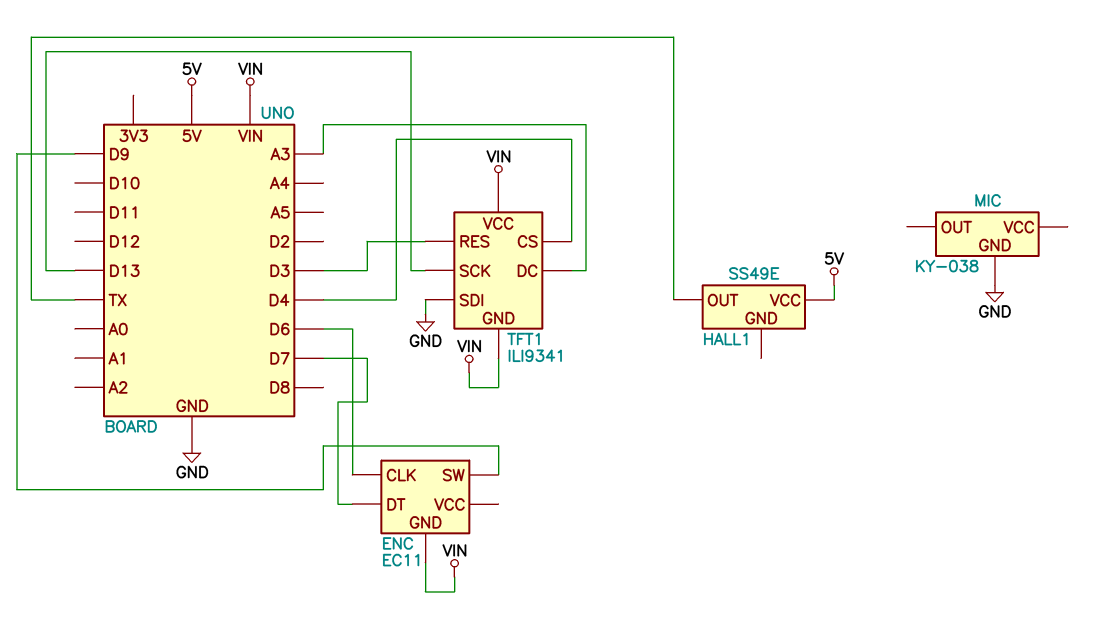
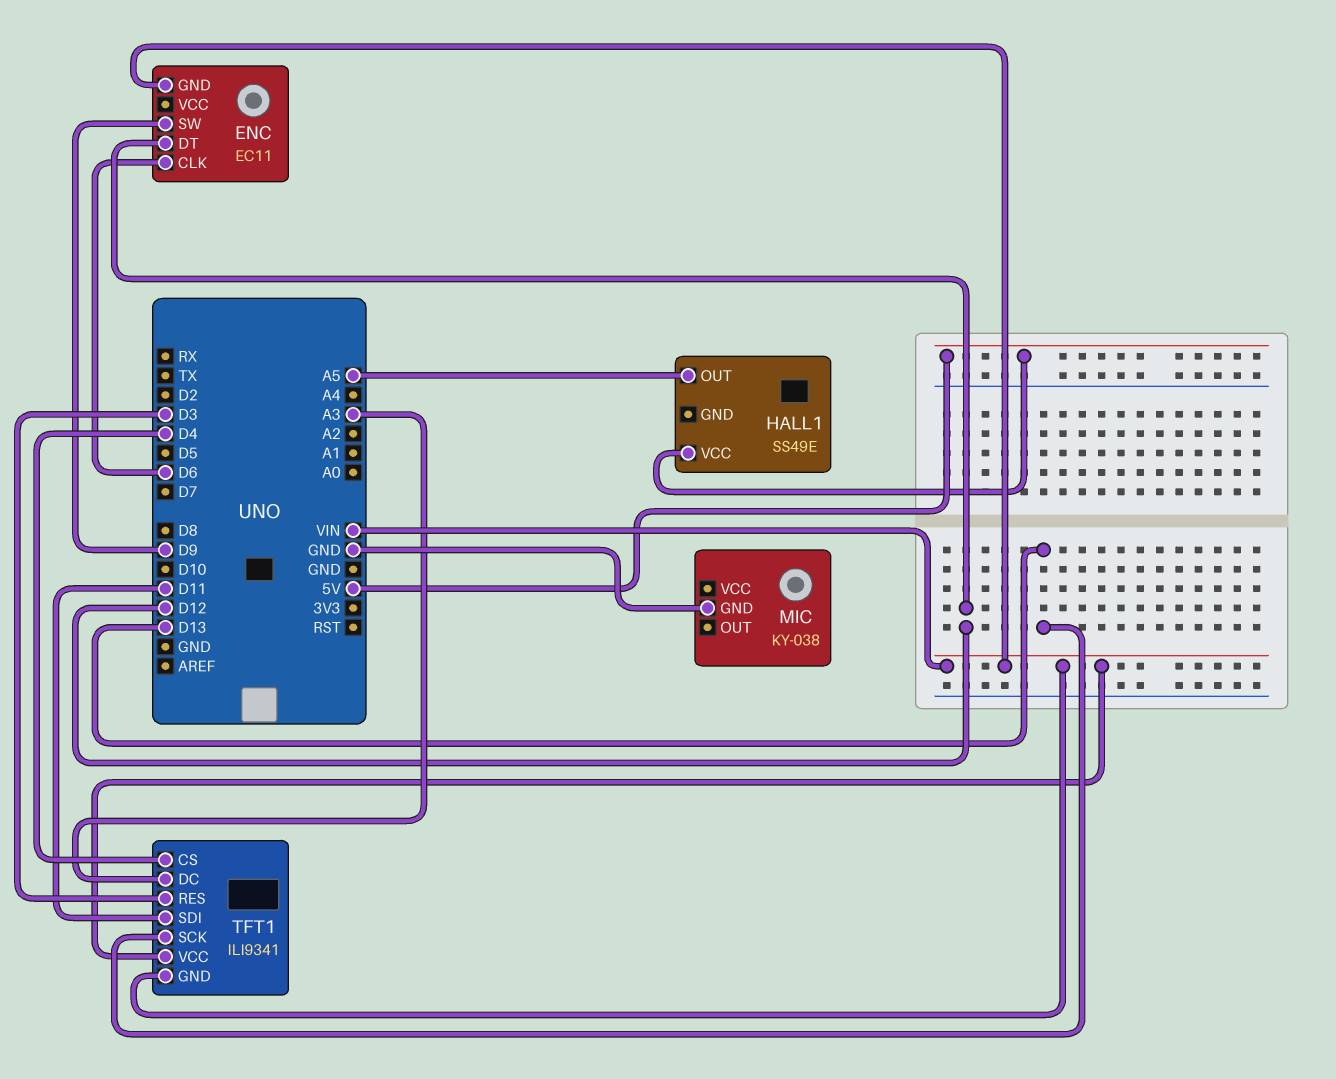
ENC pin DT: D7 -> D12
HALL1 pin OUT: TX -> A5
TFT1 pin SDI: GND -> D11

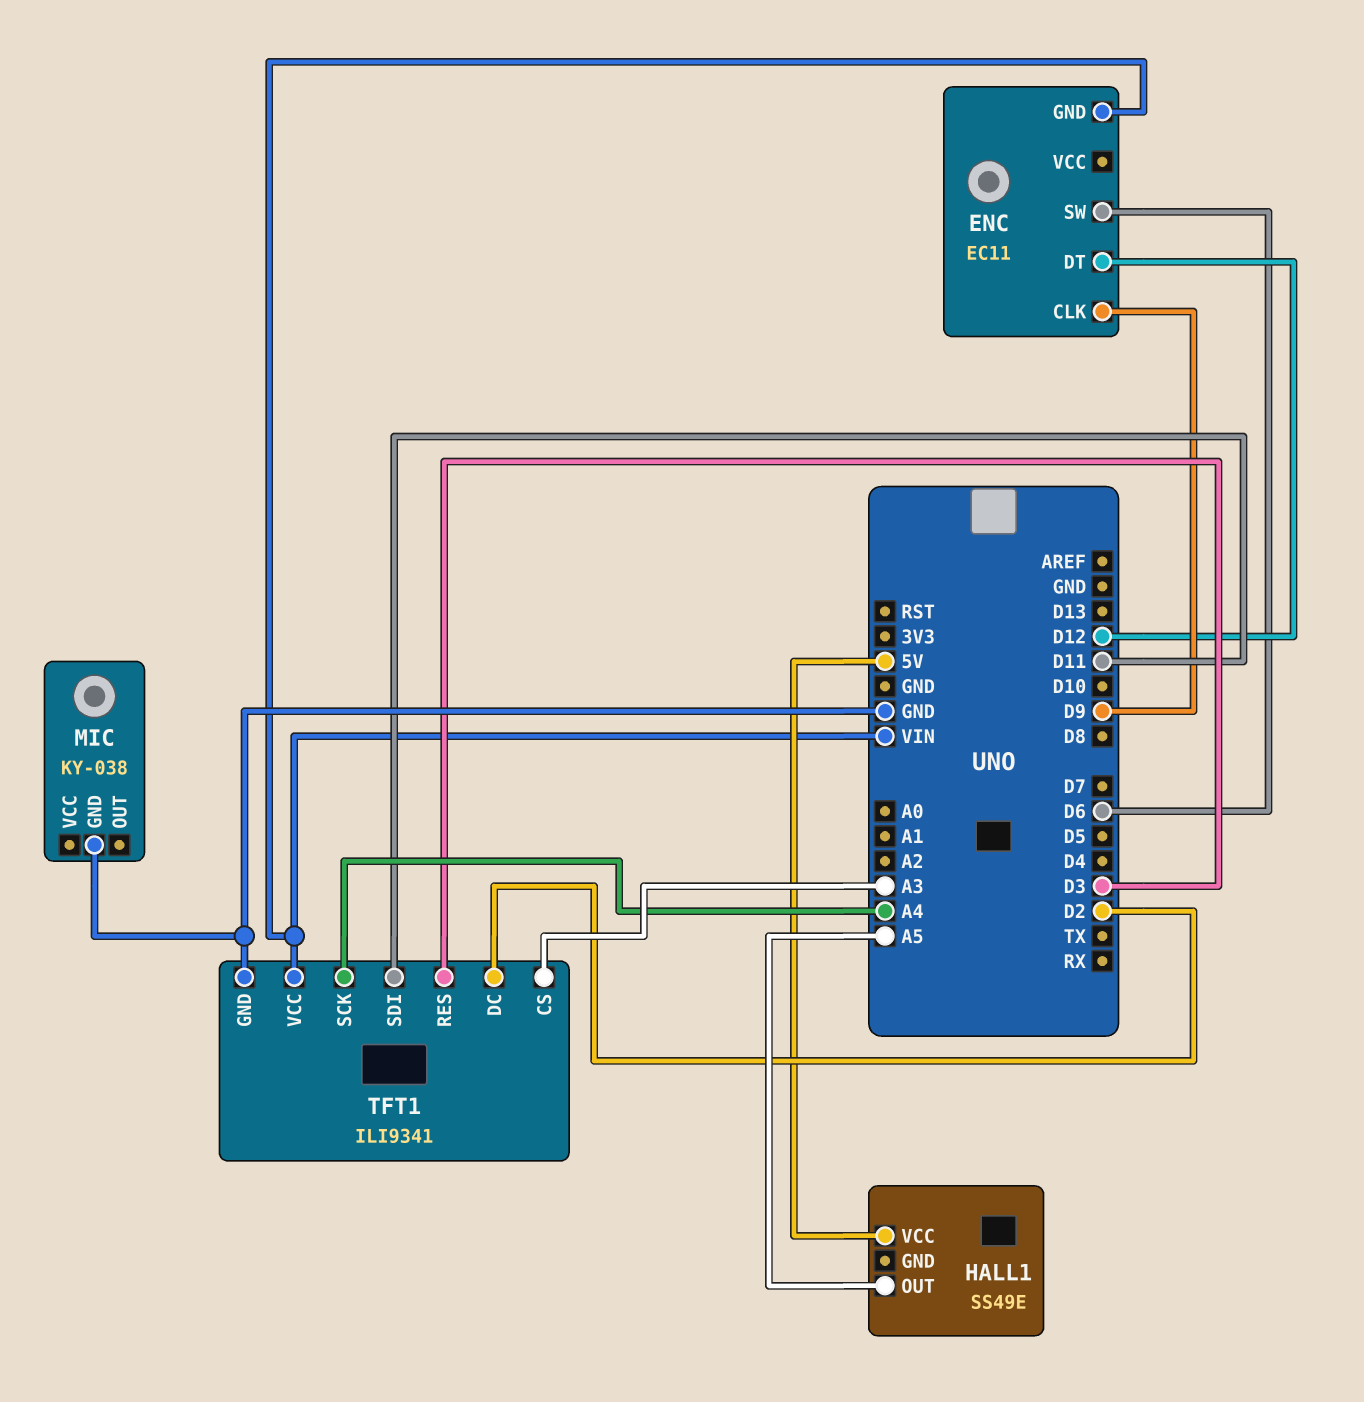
ENC pin CLK: D6 -> D9
ENC pin SW: D9 -> D6
TFT1 pin CS: D4 -> A3
TFT1 pin DC: A3 -> D2
TFT1 pin GND: VIN -> GND
TFT1 pin SCK: D13 -> A4

